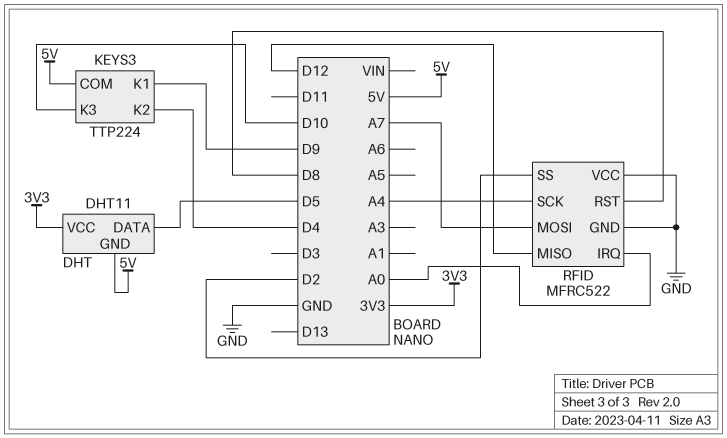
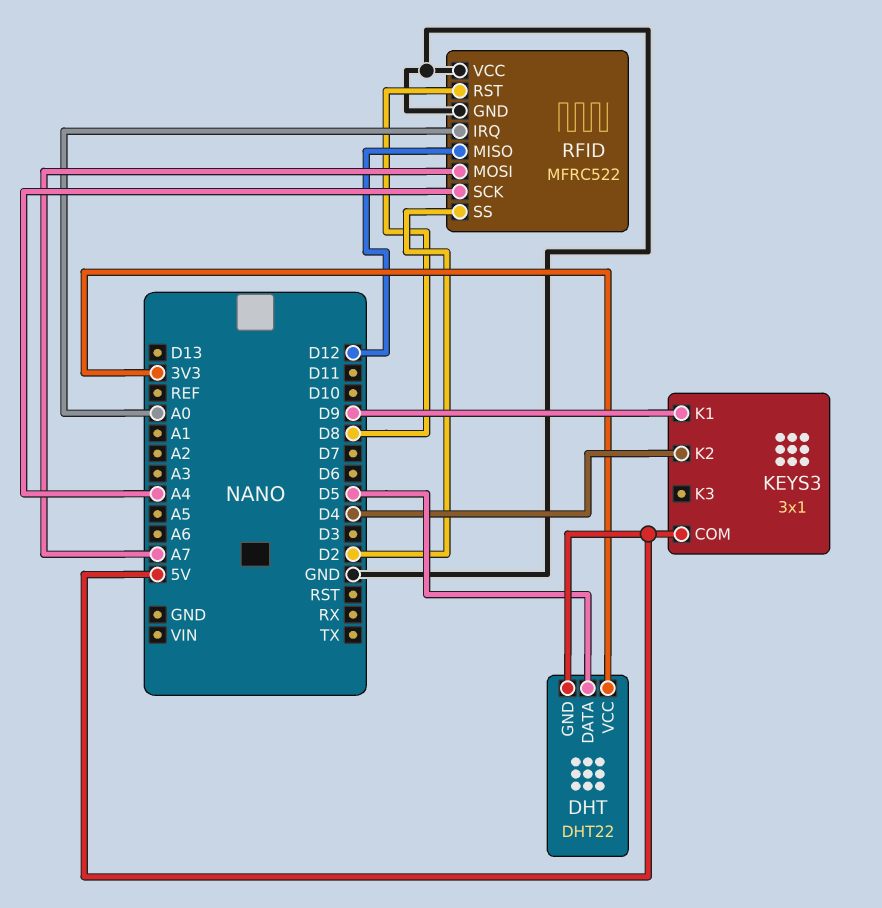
DHT: DHT11 -> DHT22
KEYS3: TTP224 -> 3x1
KEYS3 pin K3: D10 -> none

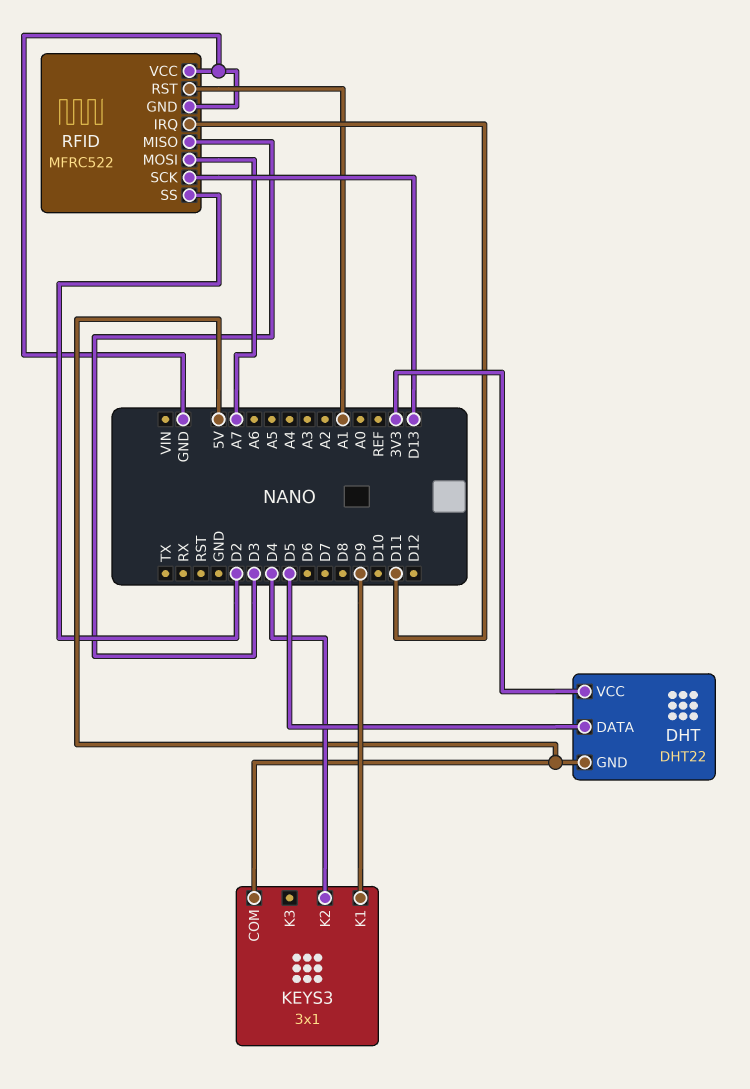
RFID pin IRQ: A0 -> D11
RFID pin MISO: D12 -> D3
RFID pin RST: D8 -> A1
RFID pin SCK: A4 -> D13

